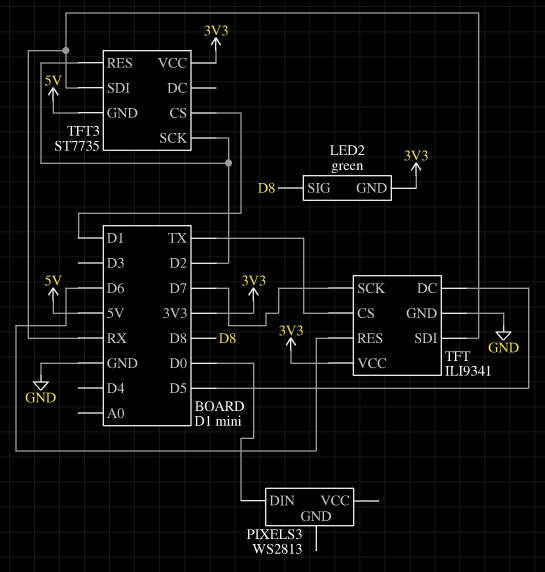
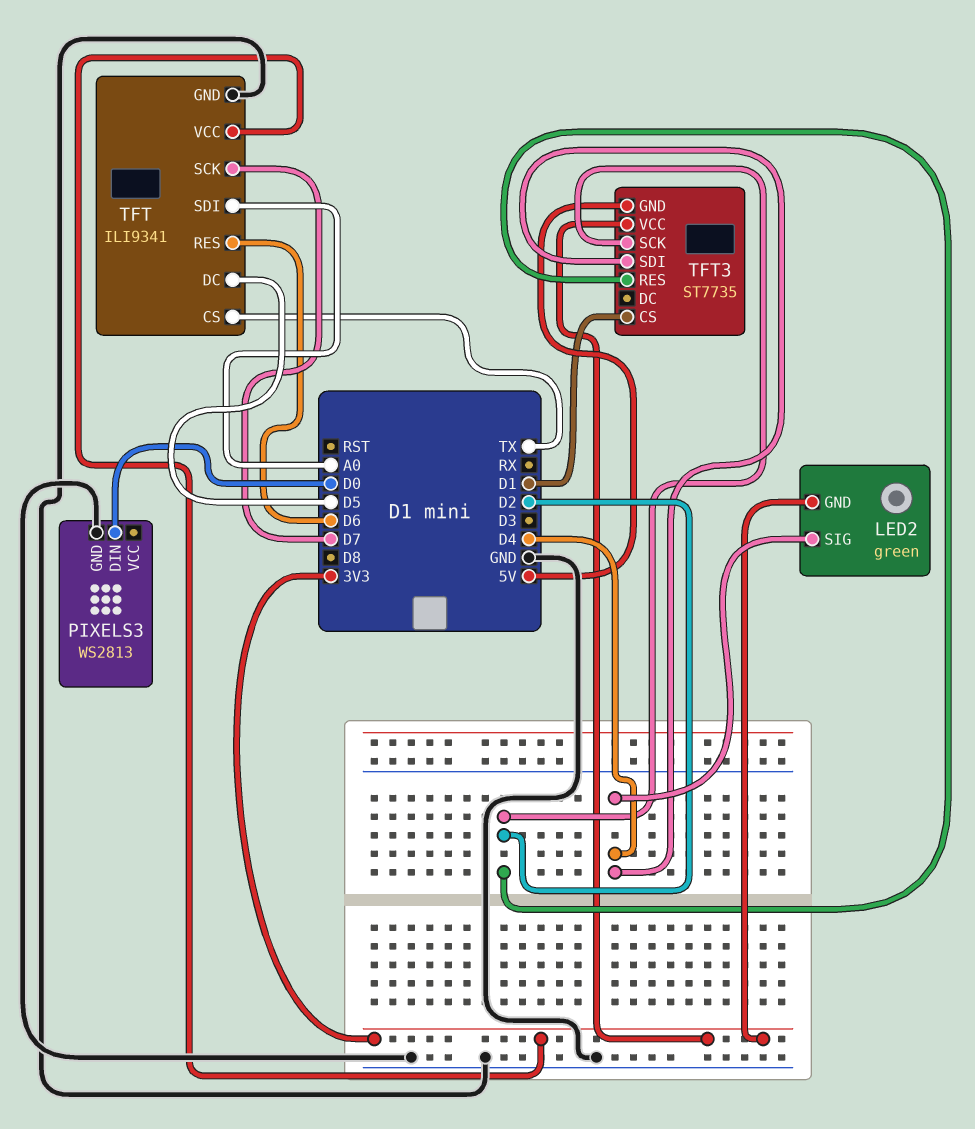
LED2 pin SIG: D8 -> D4
PIXELS3 pin GND: none -> GND
TFT pin SDI: RX -> A0
TFT3 pin SDI: RX -> D4

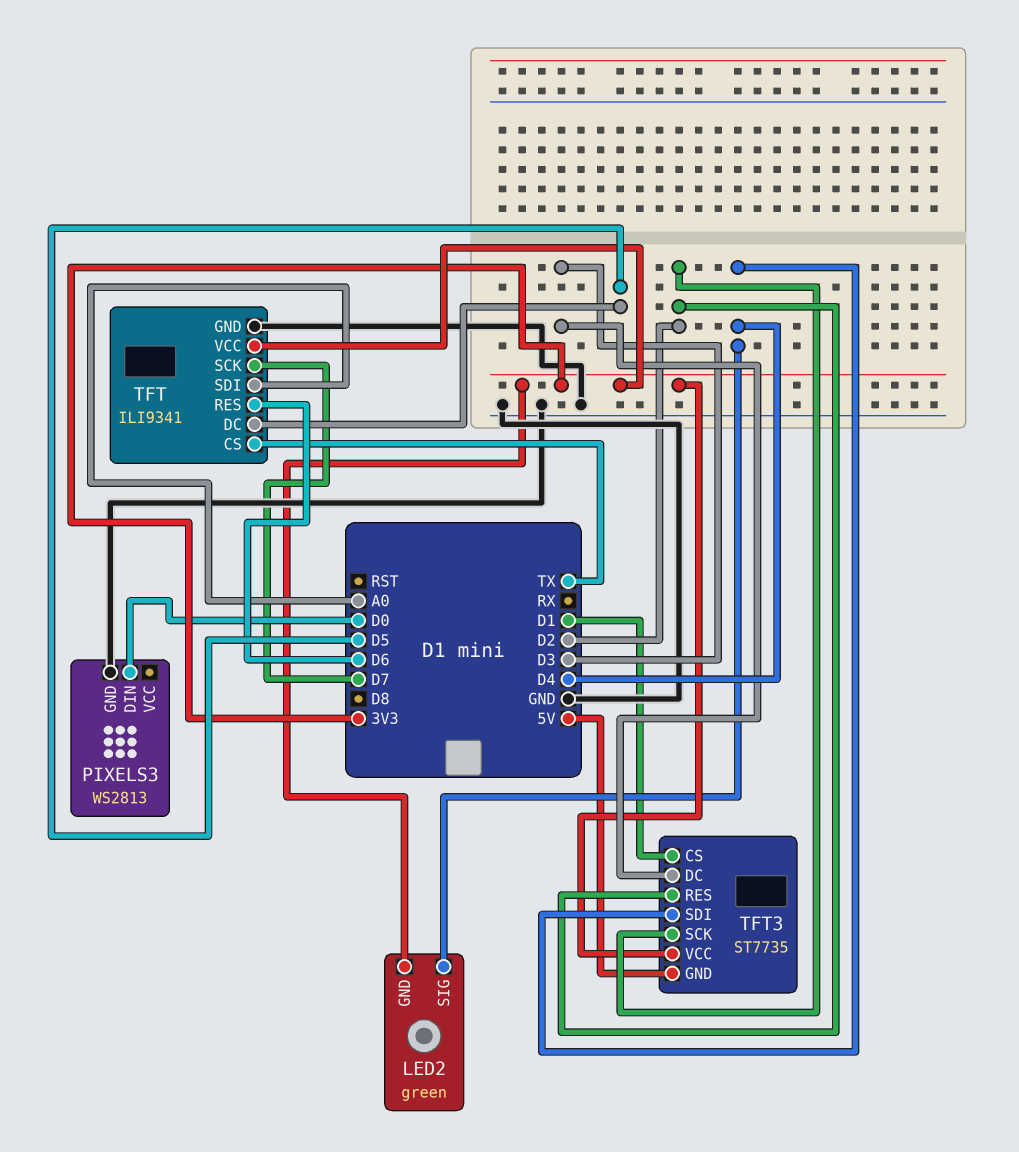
TFT3 pin DC: none -> D3

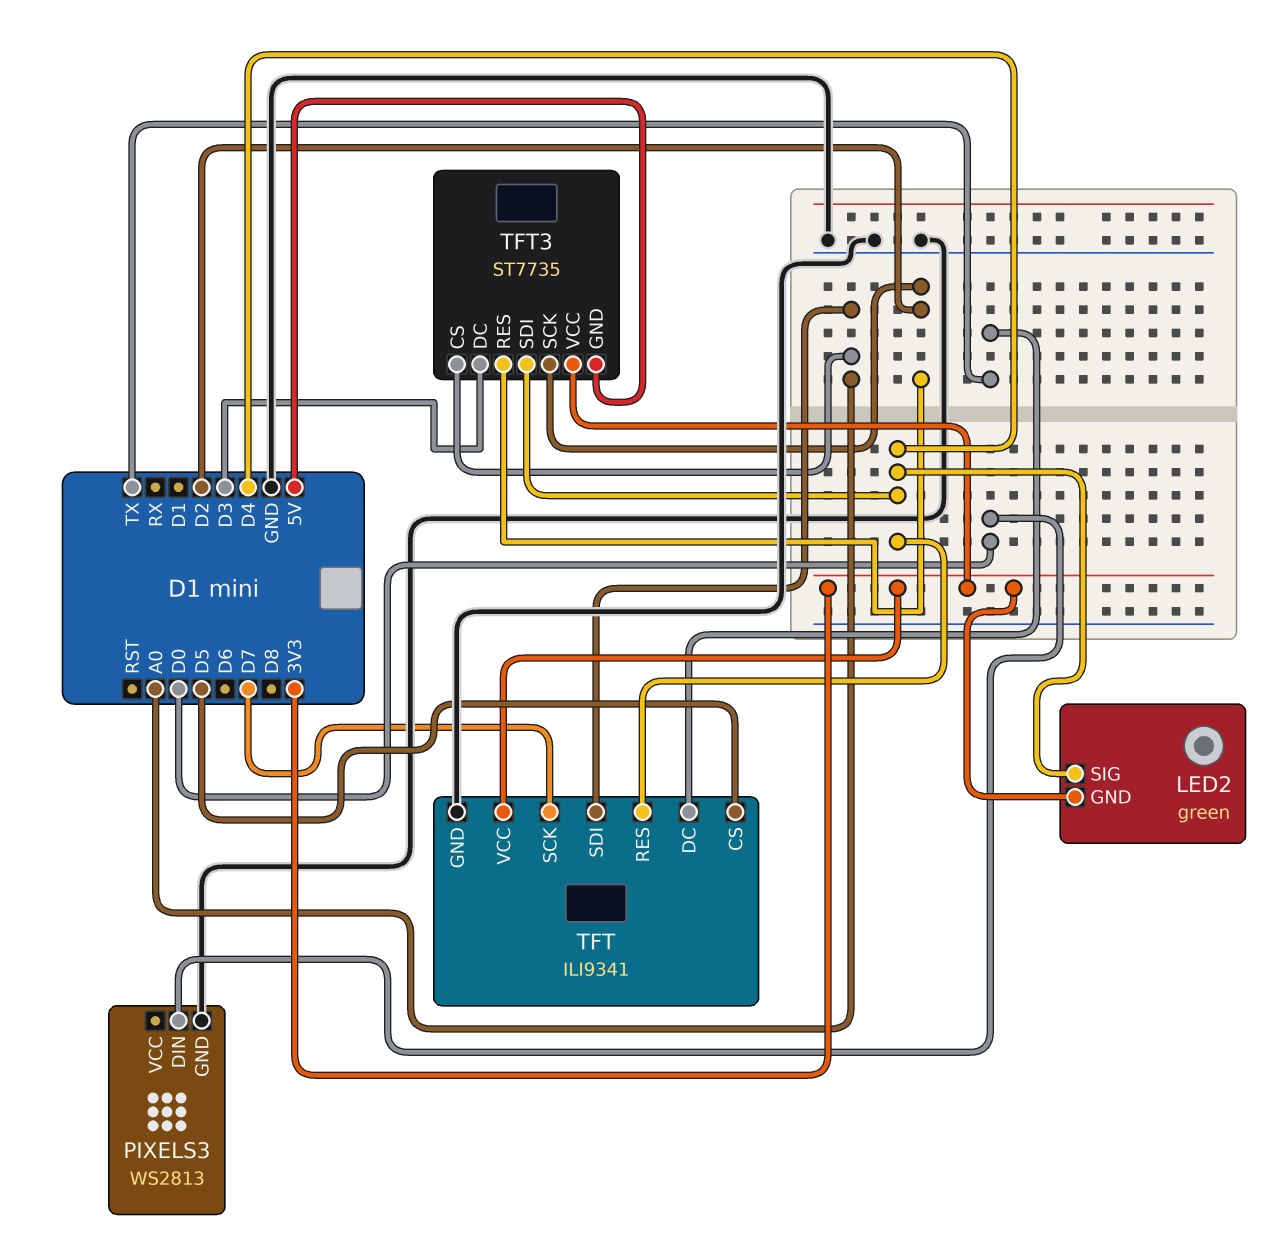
TFT pin CS: TX -> D5
TFT pin DC: D5 -> TX
TFT pin RES: D6 -> D4
TFT3 pin CS: D1 -> A0

